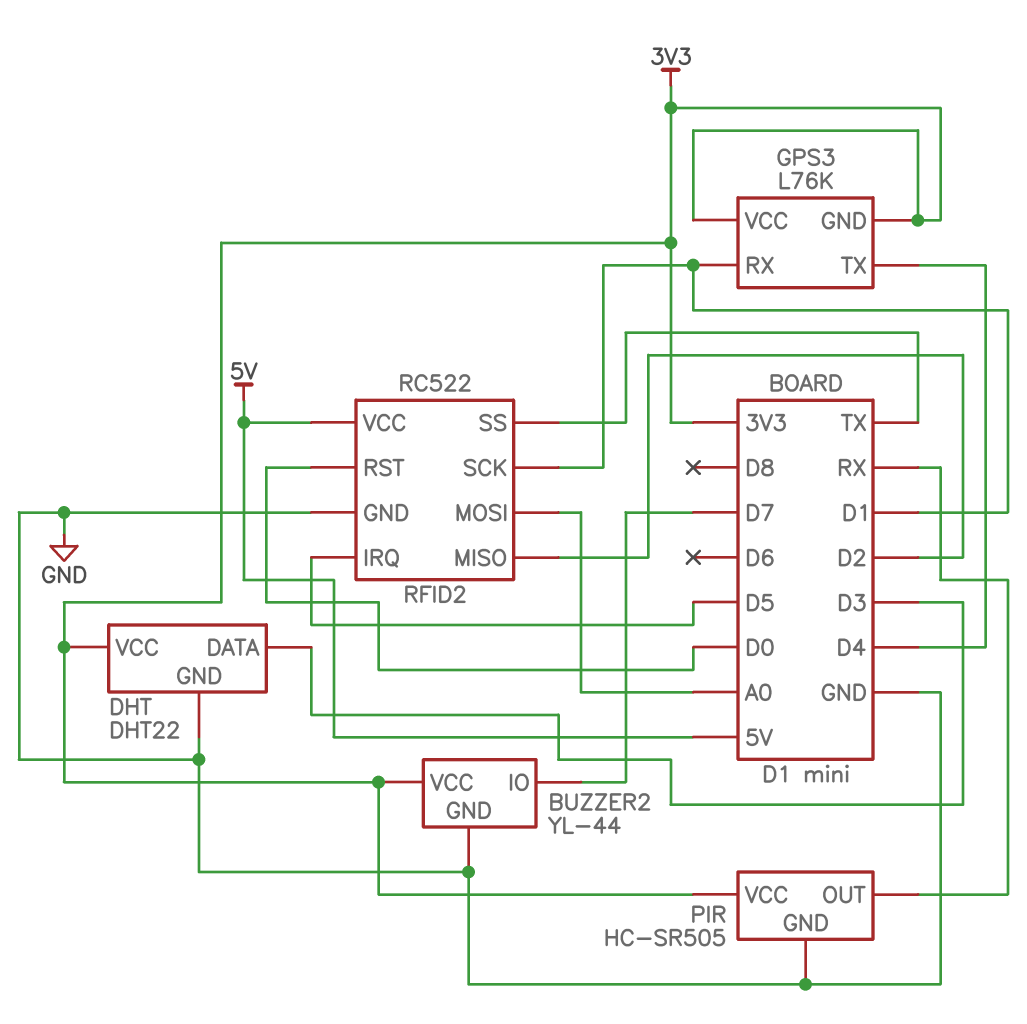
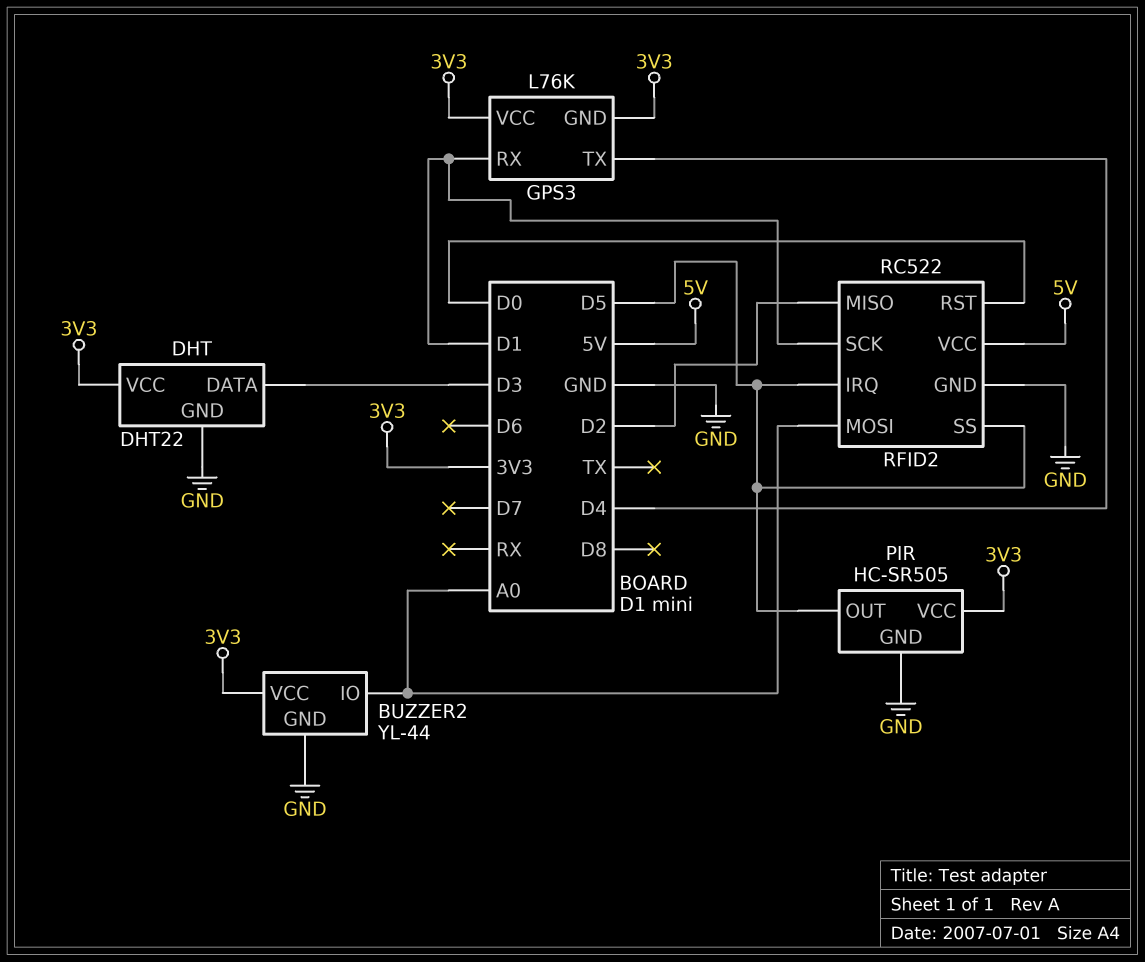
BUZZER2 pin IO: D7 -> A0
PIR pin OUT: RX -> D5
RFID2 pin SS: TX -> D5

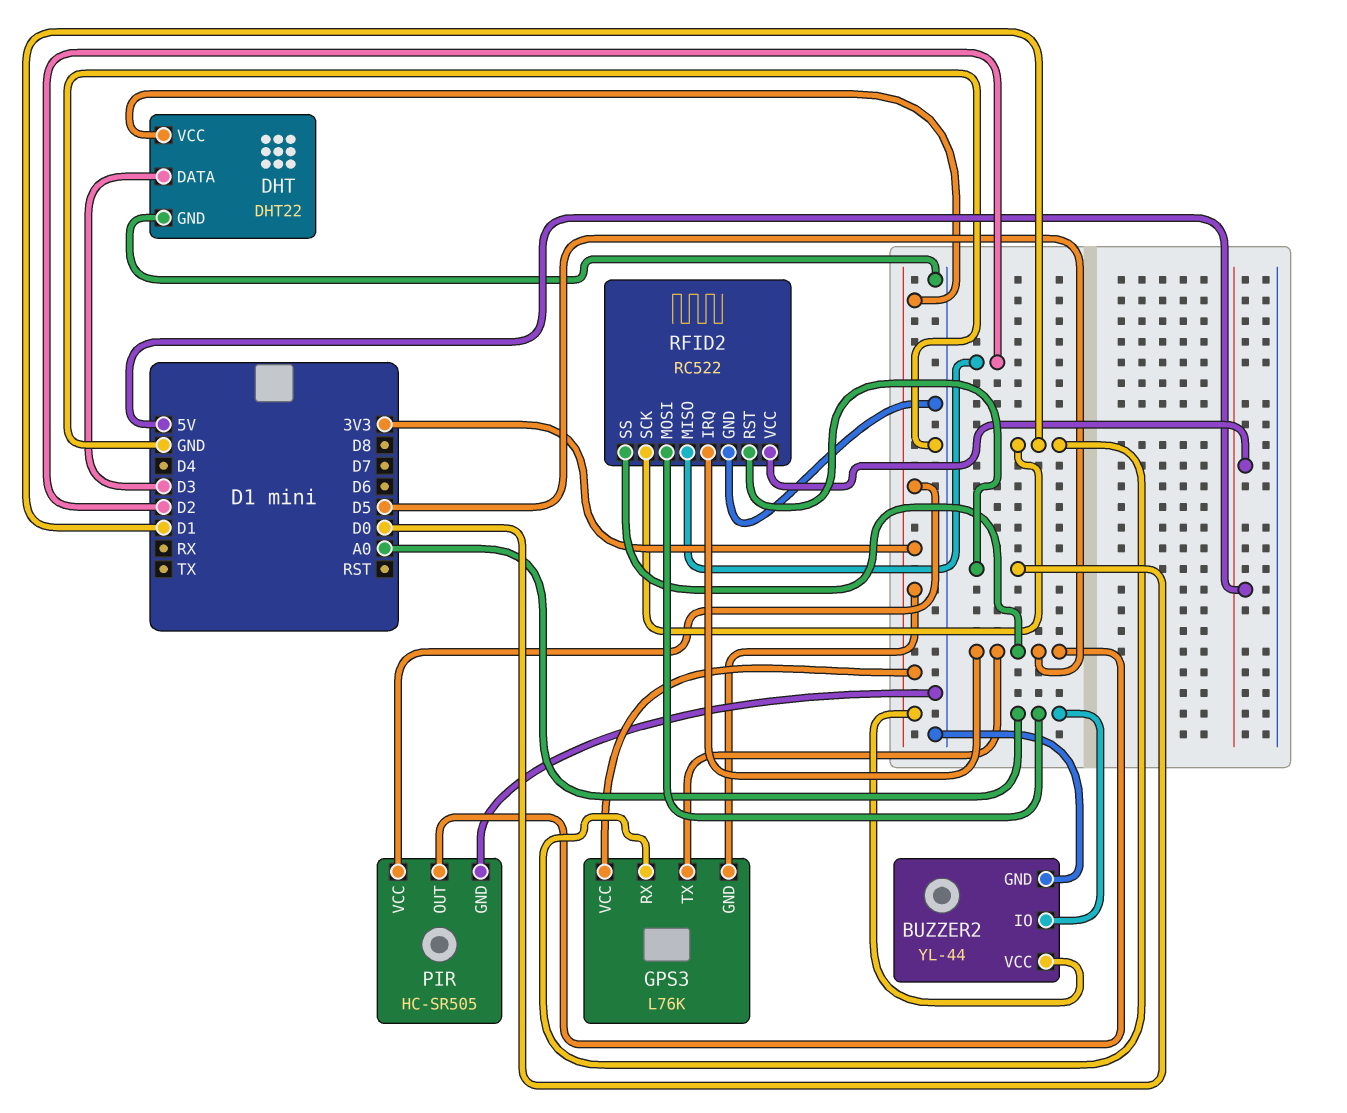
GPS3 pin TX: D4 -> D5

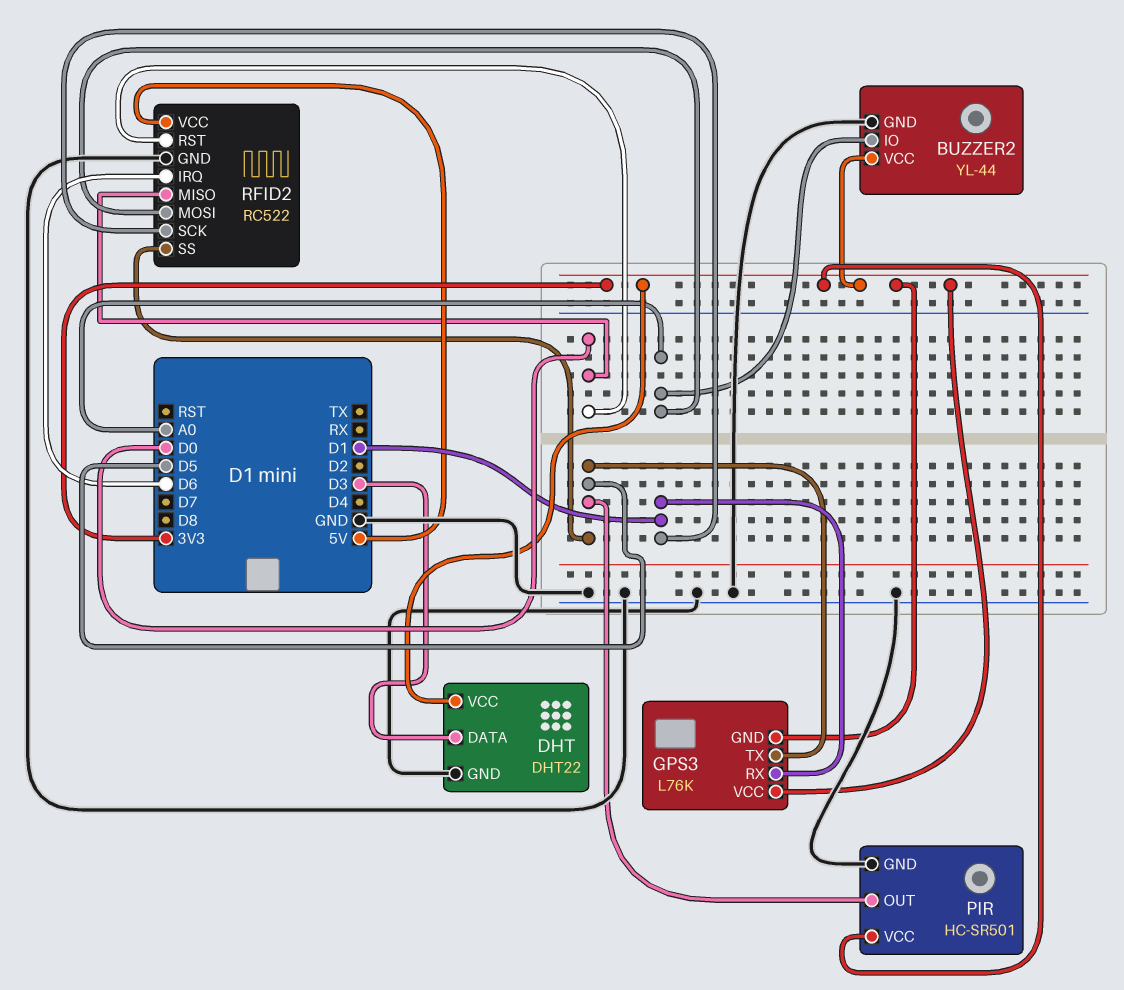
PIR: HC-SR505 -> HC-SR501
RFID2 pin IRQ: D5 -> D6
RFID2 pin MISO: D2 -> D0

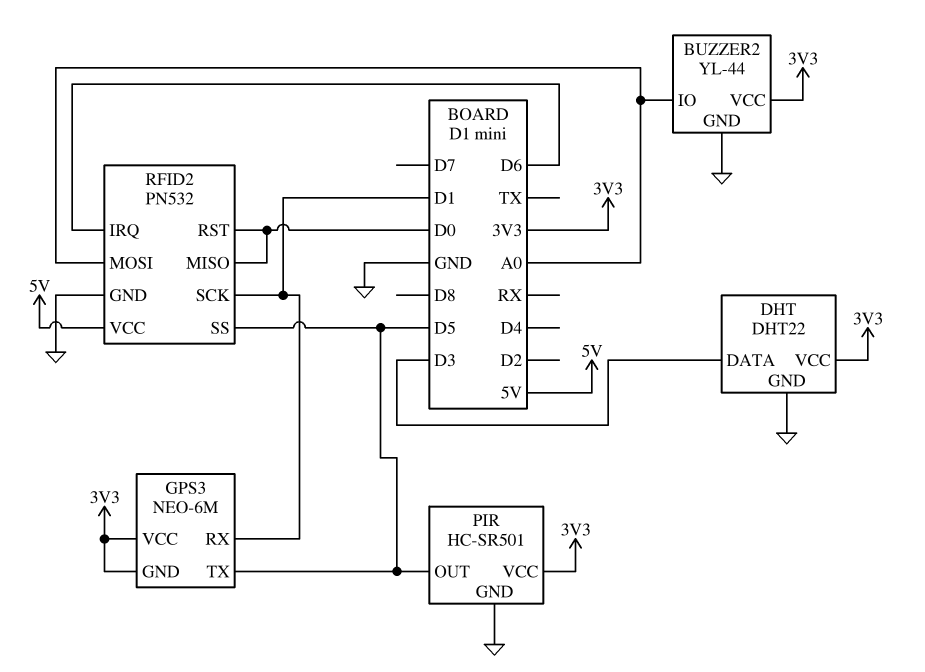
GPS3: L76K -> NEO-6M
RFID2: RC522 -> PN532

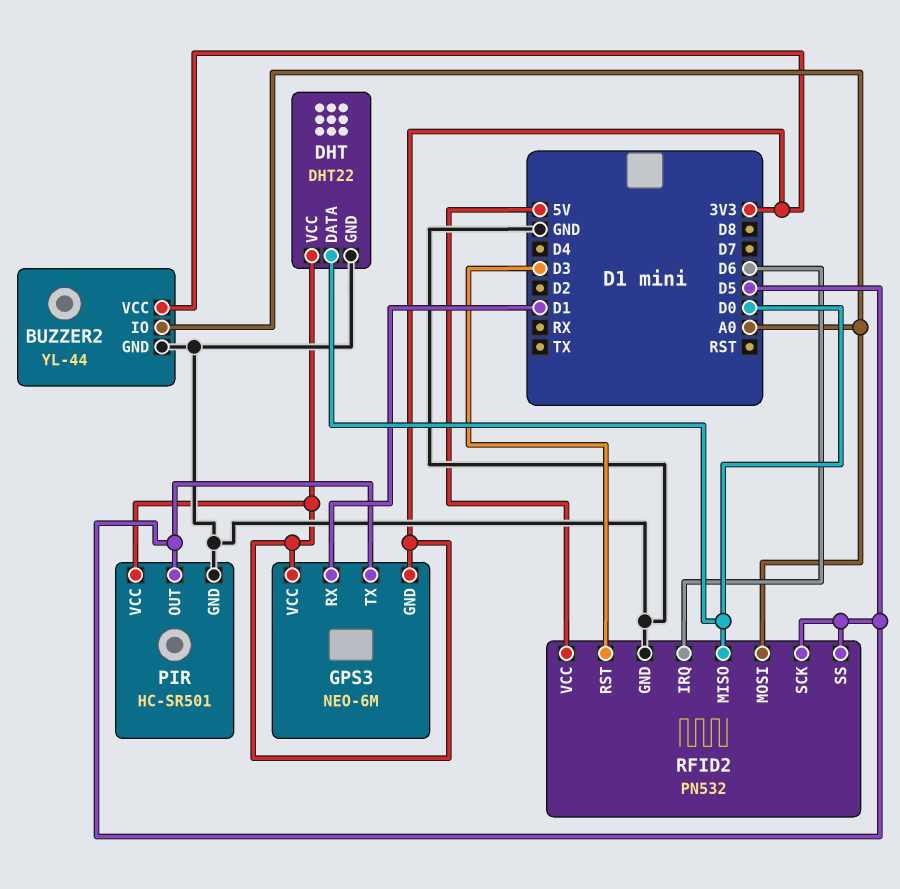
DHT pin DATA: D3 -> D0
RFID2 pin RST: D0 -> D3
RFID2 pin SCK: D1 -> D5

